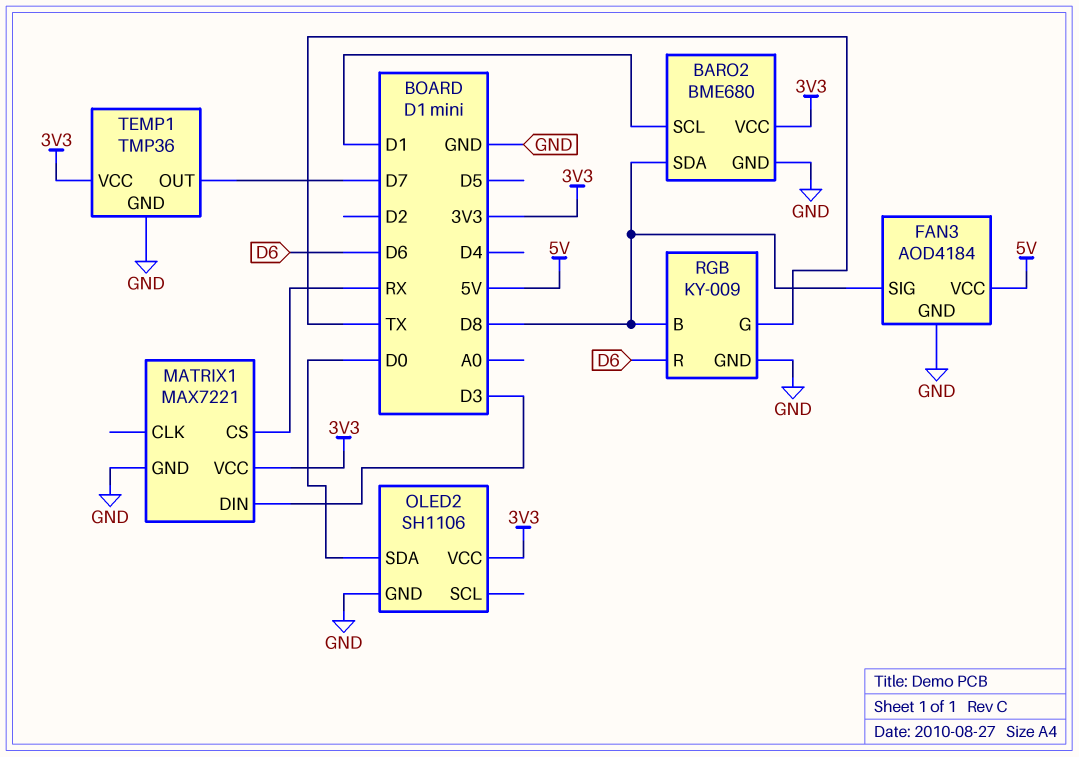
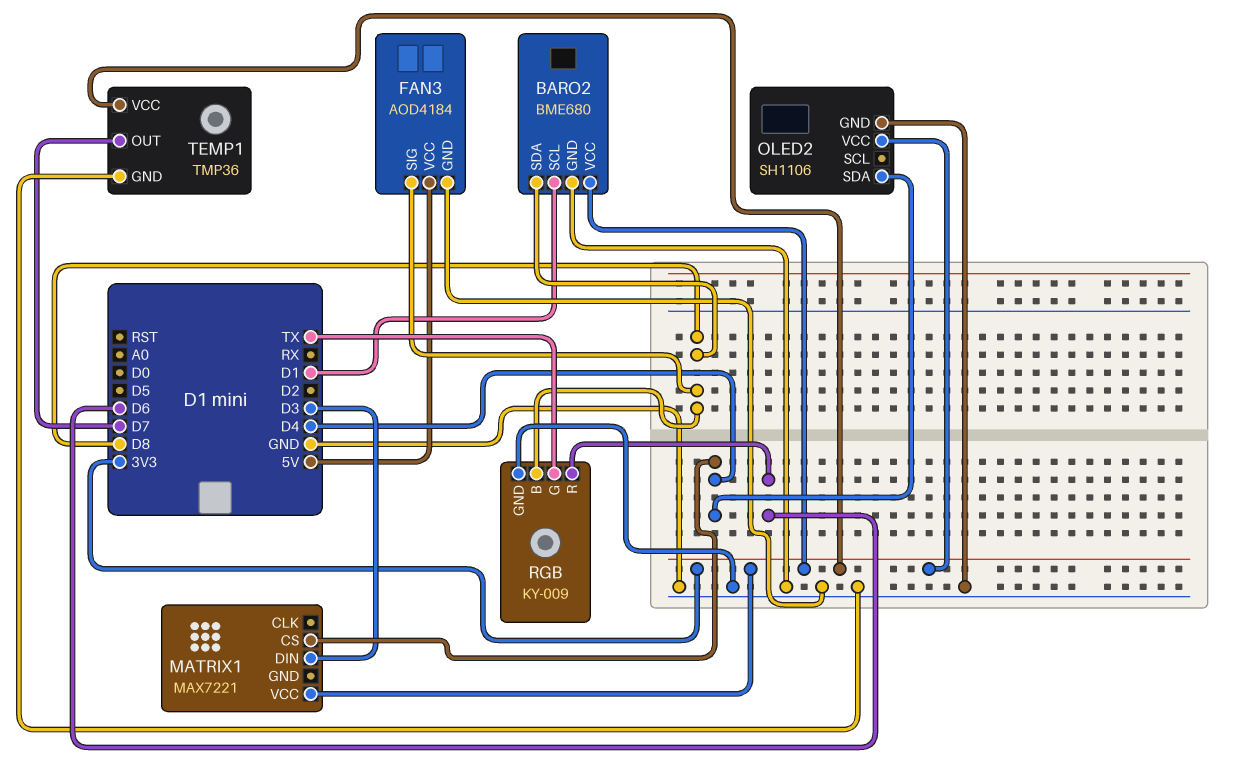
MATRIX1 pin CS: RX -> D4
MATRIX1 pin GND: GND -> none
OLED2 pin SDA: D0 -> D4

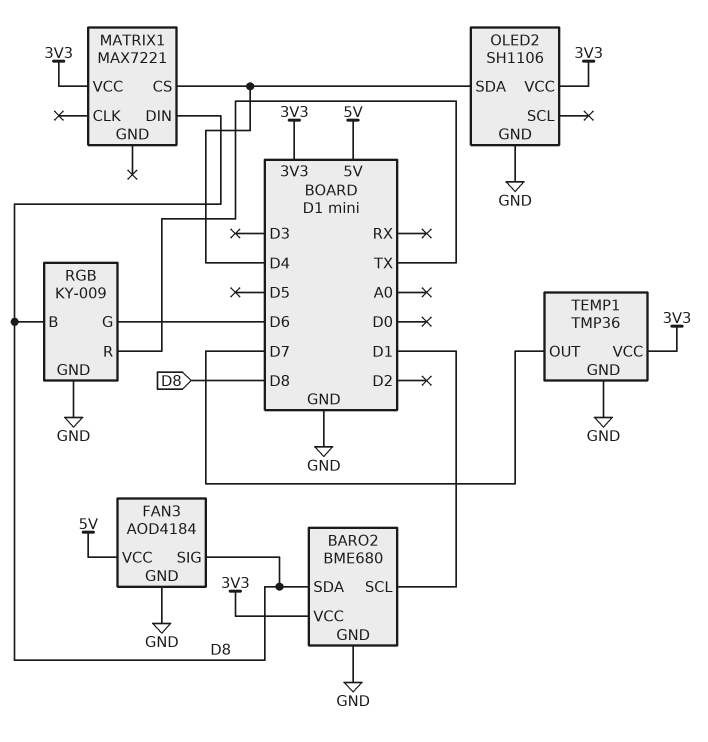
MATRIX1 pin DIN: D3 -> D8
RGB pin G: TX -> D6
RGB pin R: D6 -> TX

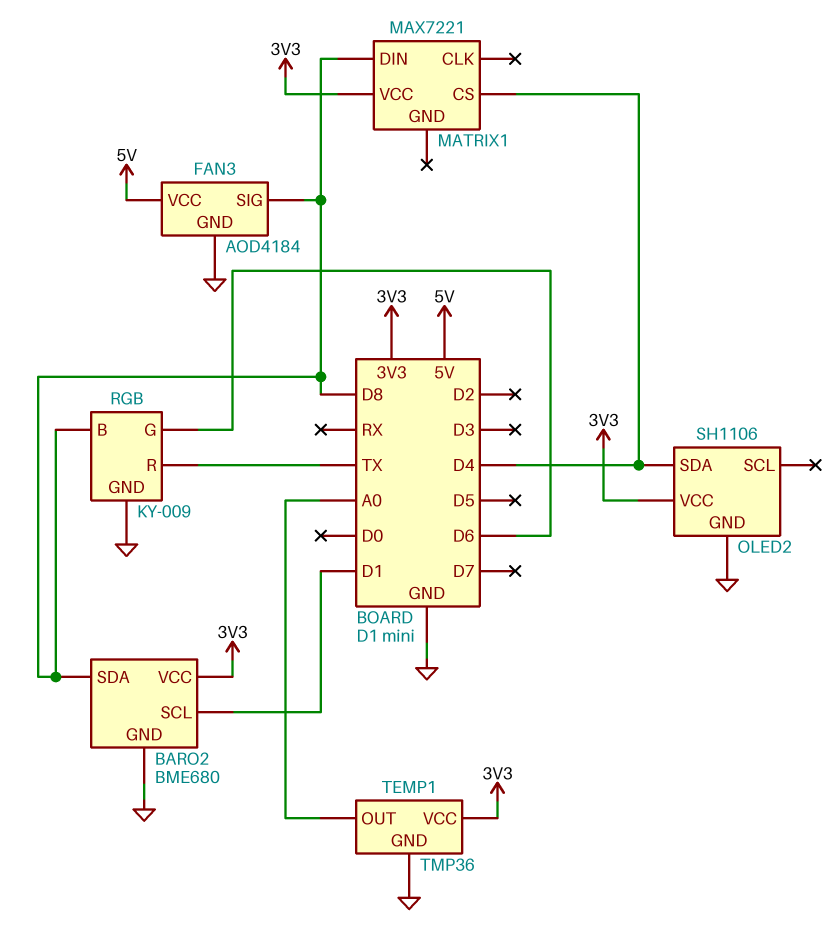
TEMP1 pin OUT: D7 -> A0

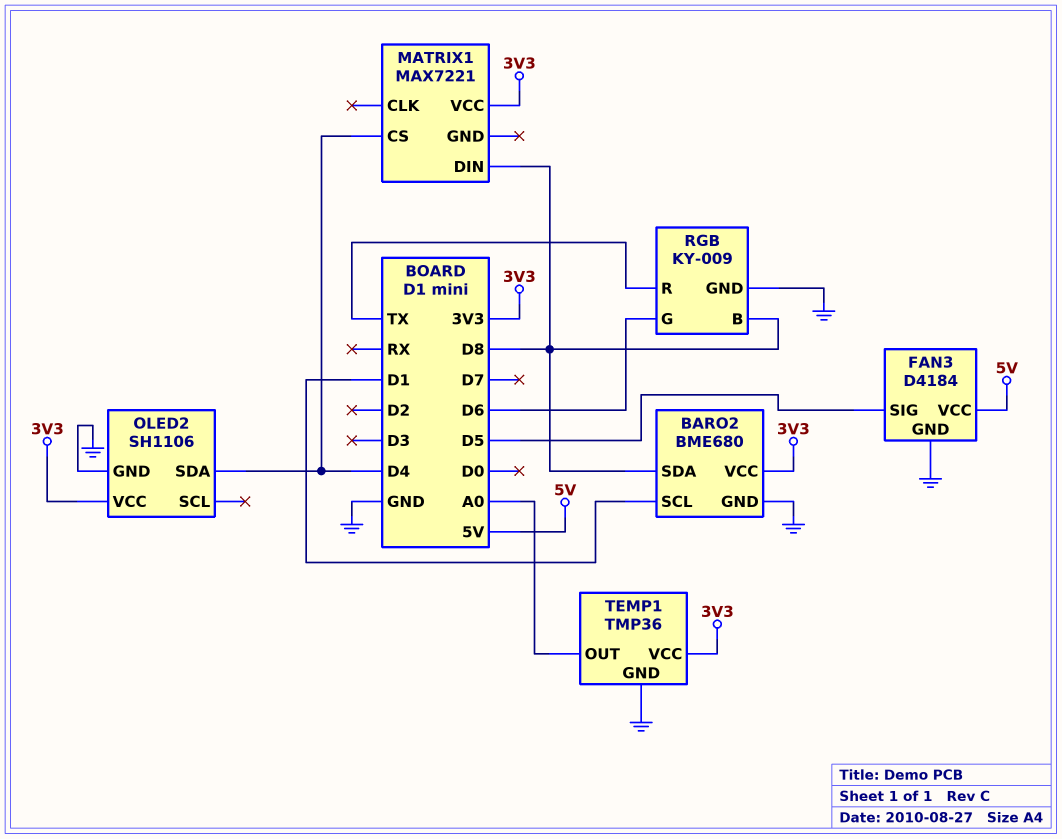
FAN3: AOD4184 -> D4184
FAN3 pin SIG: D8 -> D5

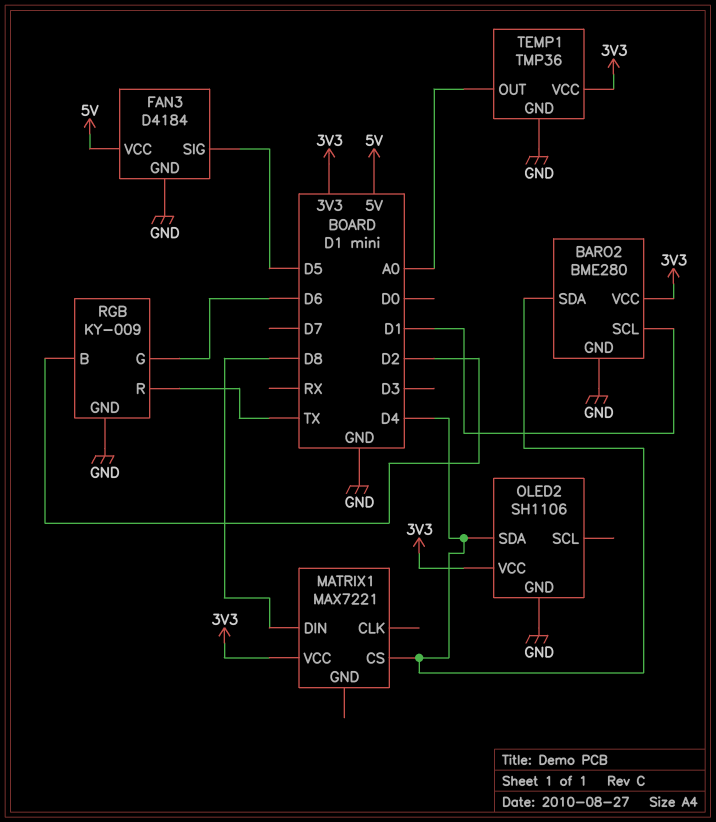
BARO2: BME680 -> BME280
BARO2 pin SDA: D8 -> D4
RGB pin B: D8 -> D2

